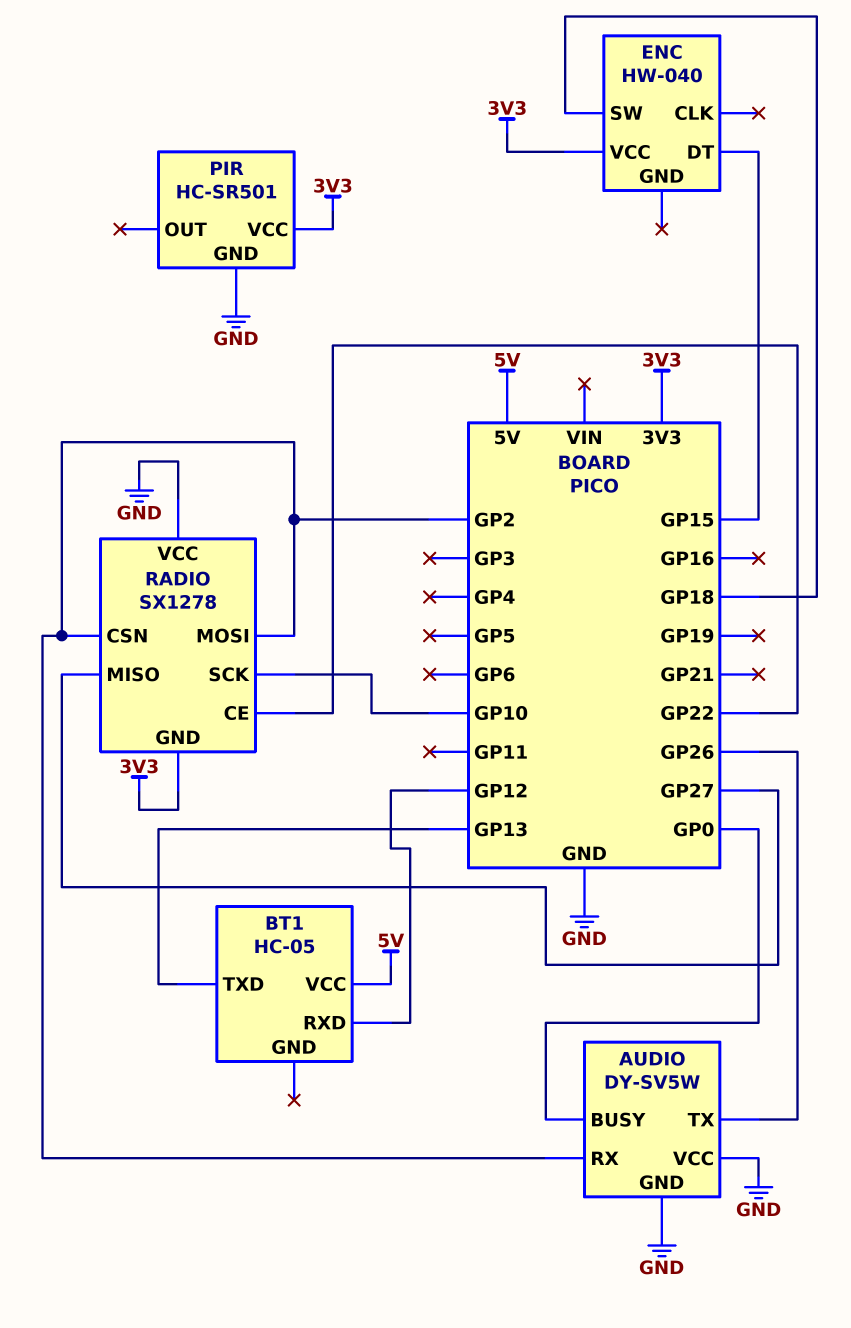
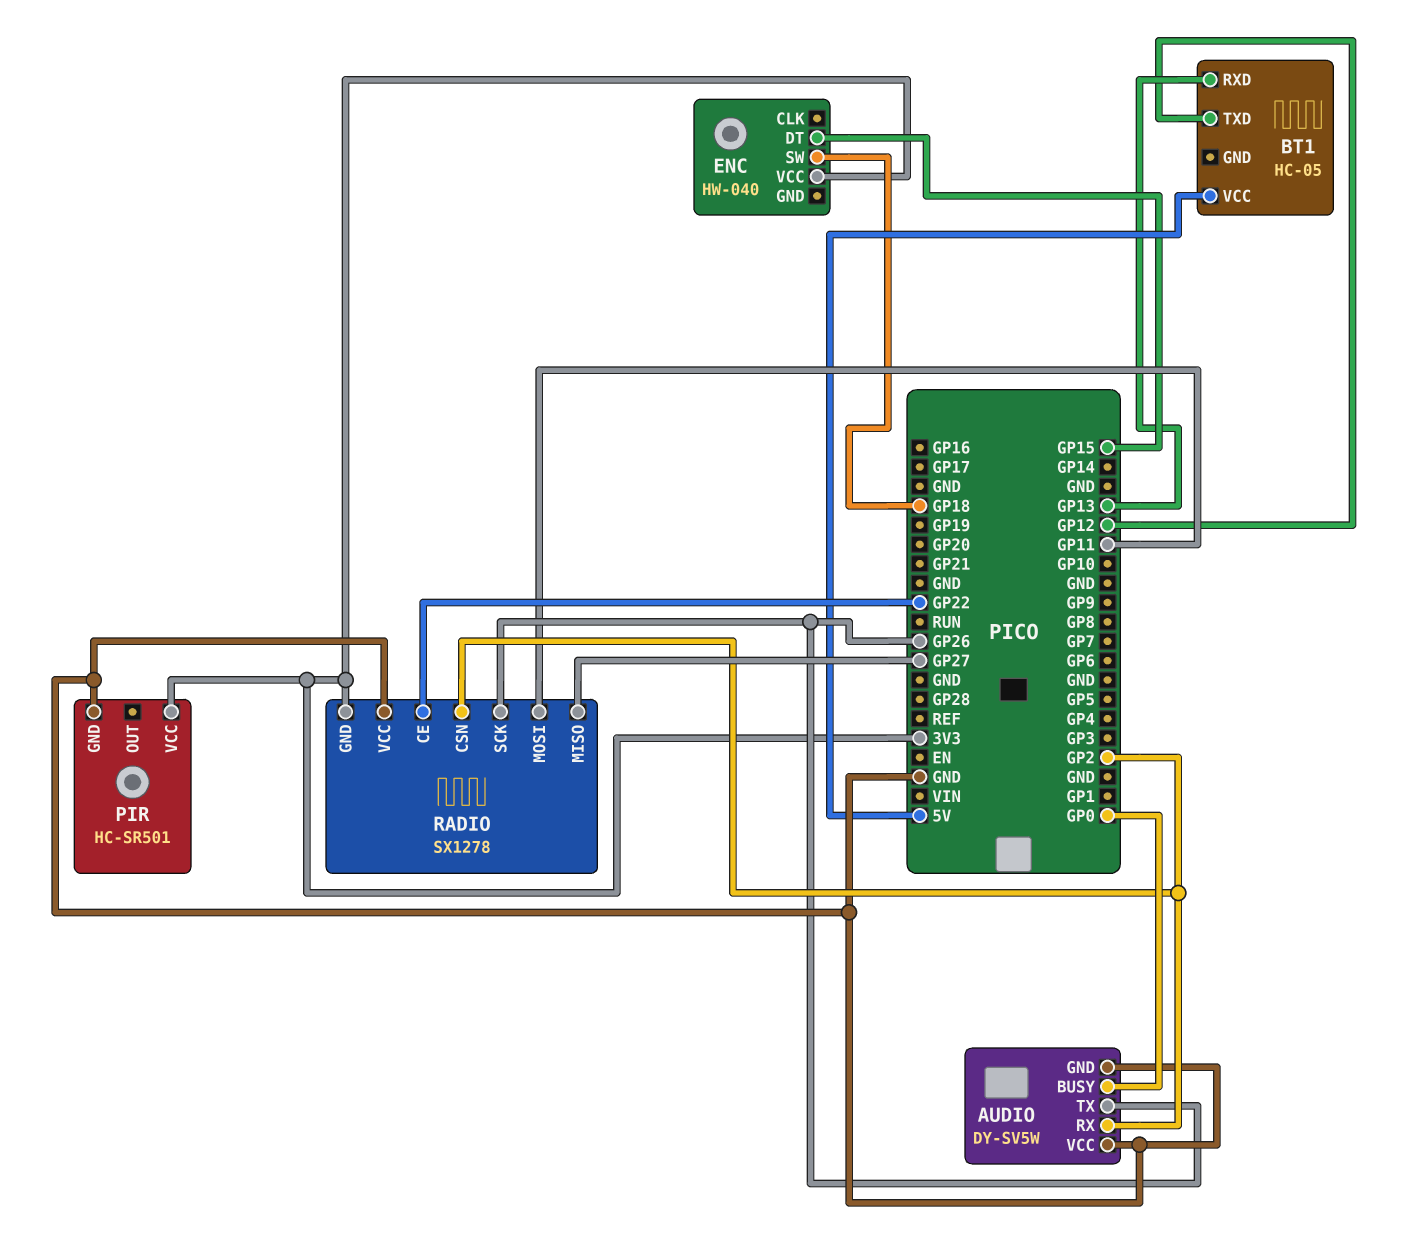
BT1 pin RXD: GP12 -> GP13
BT1 pin TXD: GP13 -> GP12
RADIO pin MOSI: GP2 -> GP11
RADIO pin SCK: GP10 -> GP26

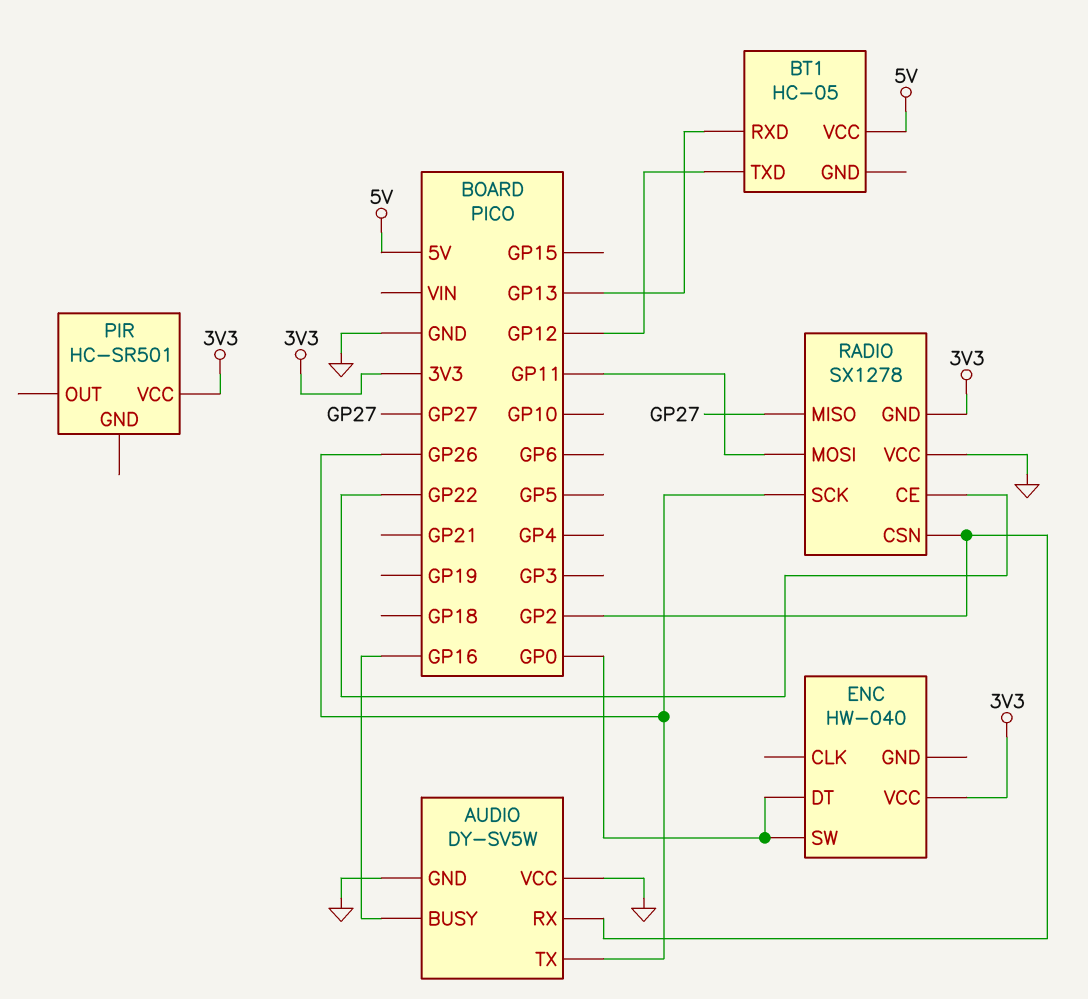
AUDIO pin BUSY: GP0 -> GP16
ENC pin DT: GP15 -> GP0
ENC pin SW: GP18 -> GP0
PIR pin GND: GND -> none

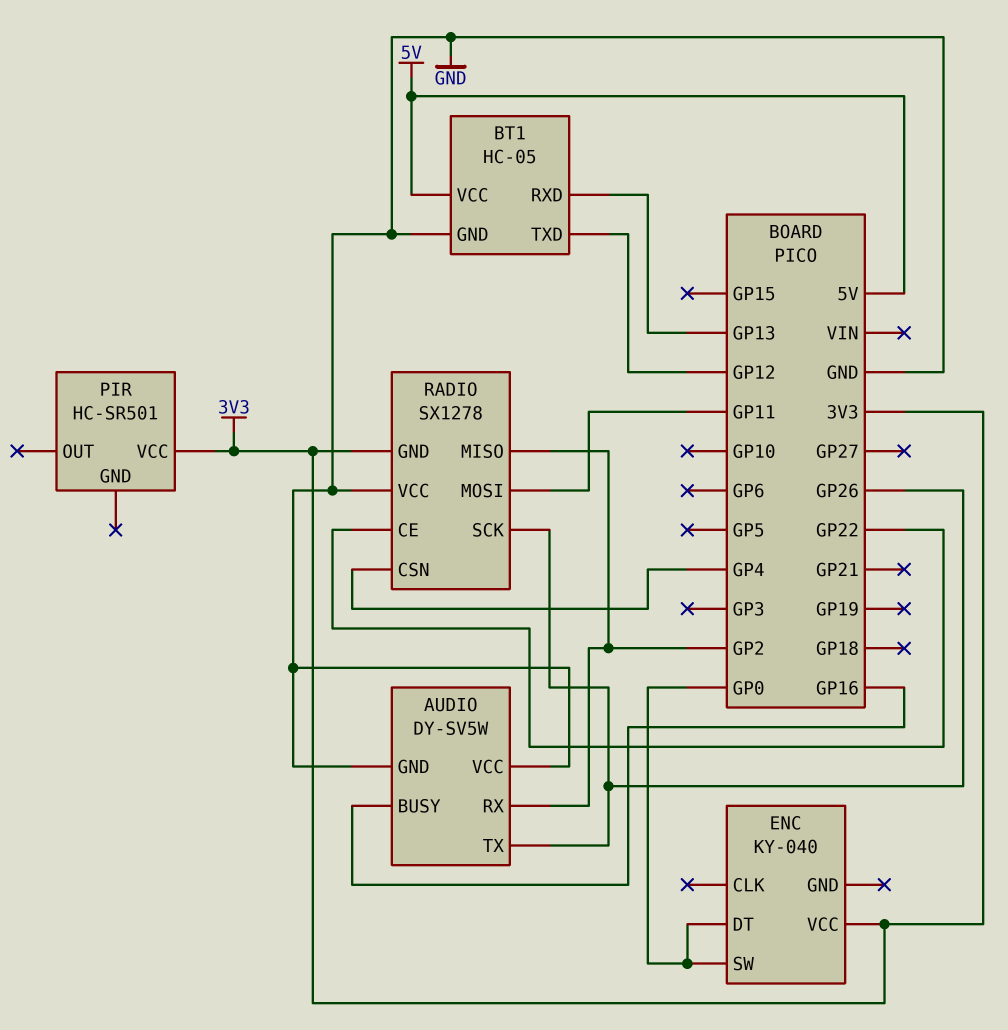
BT1 pin GND: none -> GND
ENC: HW-040 -> KY-040
RADIO pin CSN: GP2 -> GP4
RADIO pin MISO: GP27 -> GP2

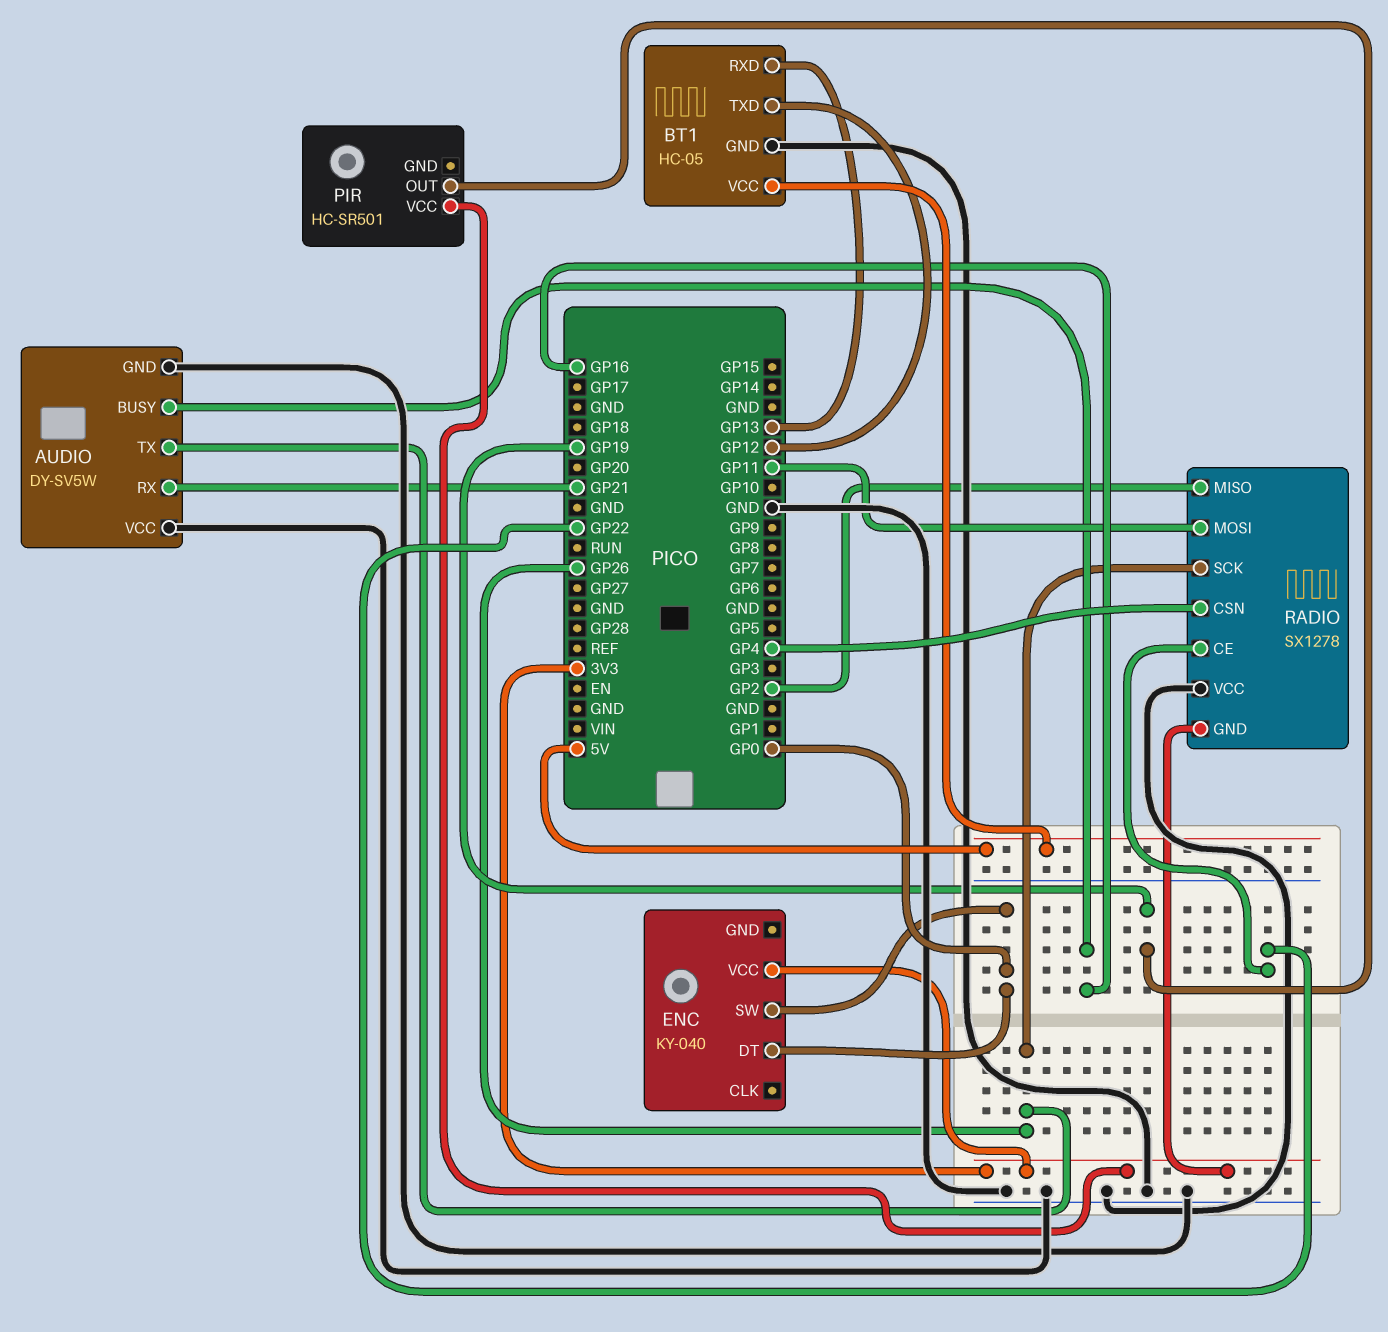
AUDIO pin RX: GP2 -> GP21
PIR pin OUT: none -> GP19

